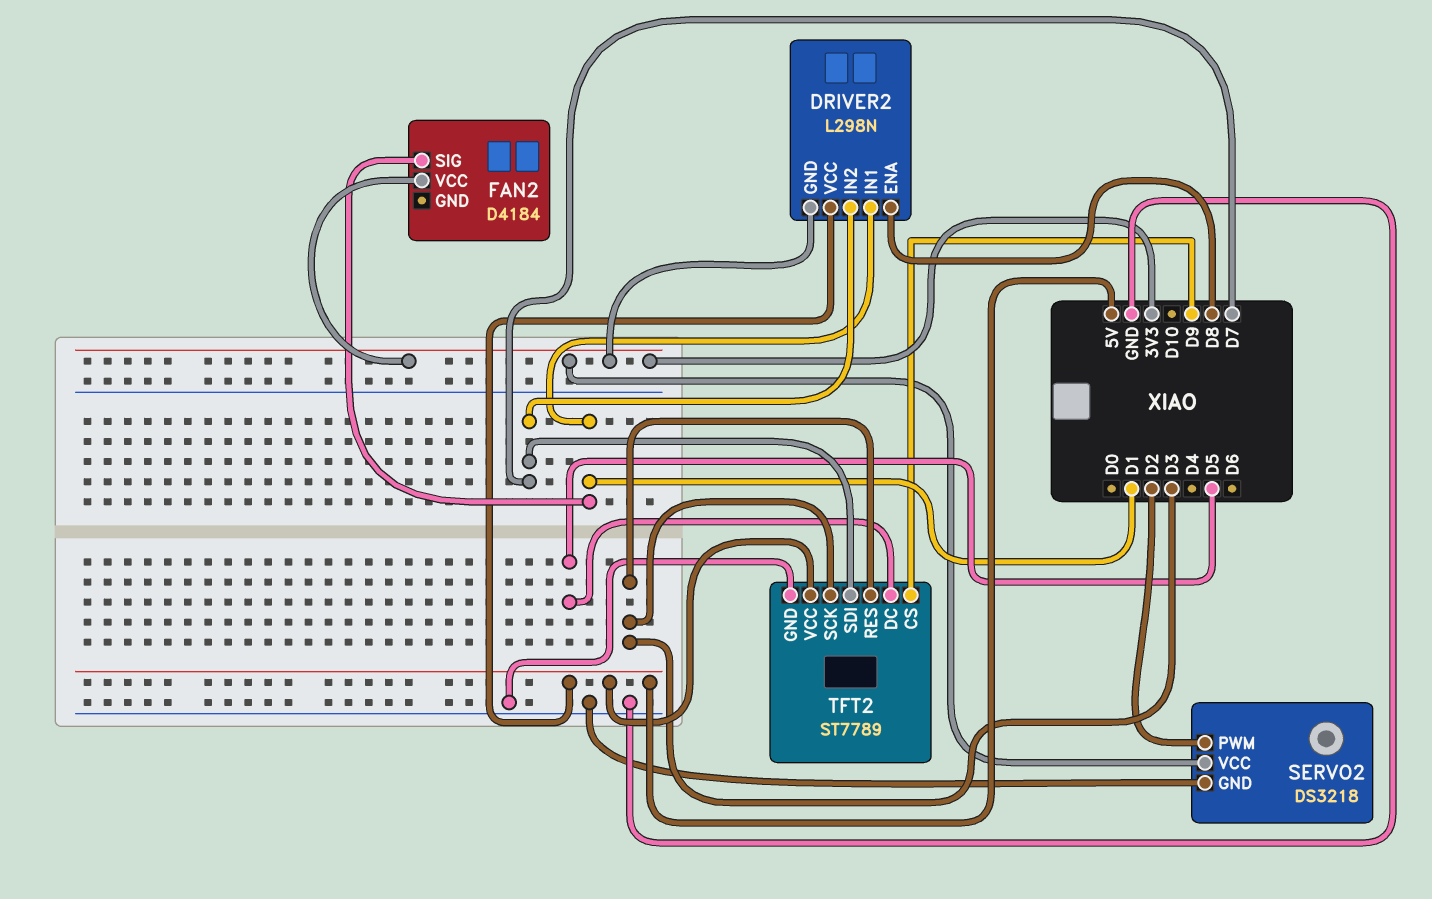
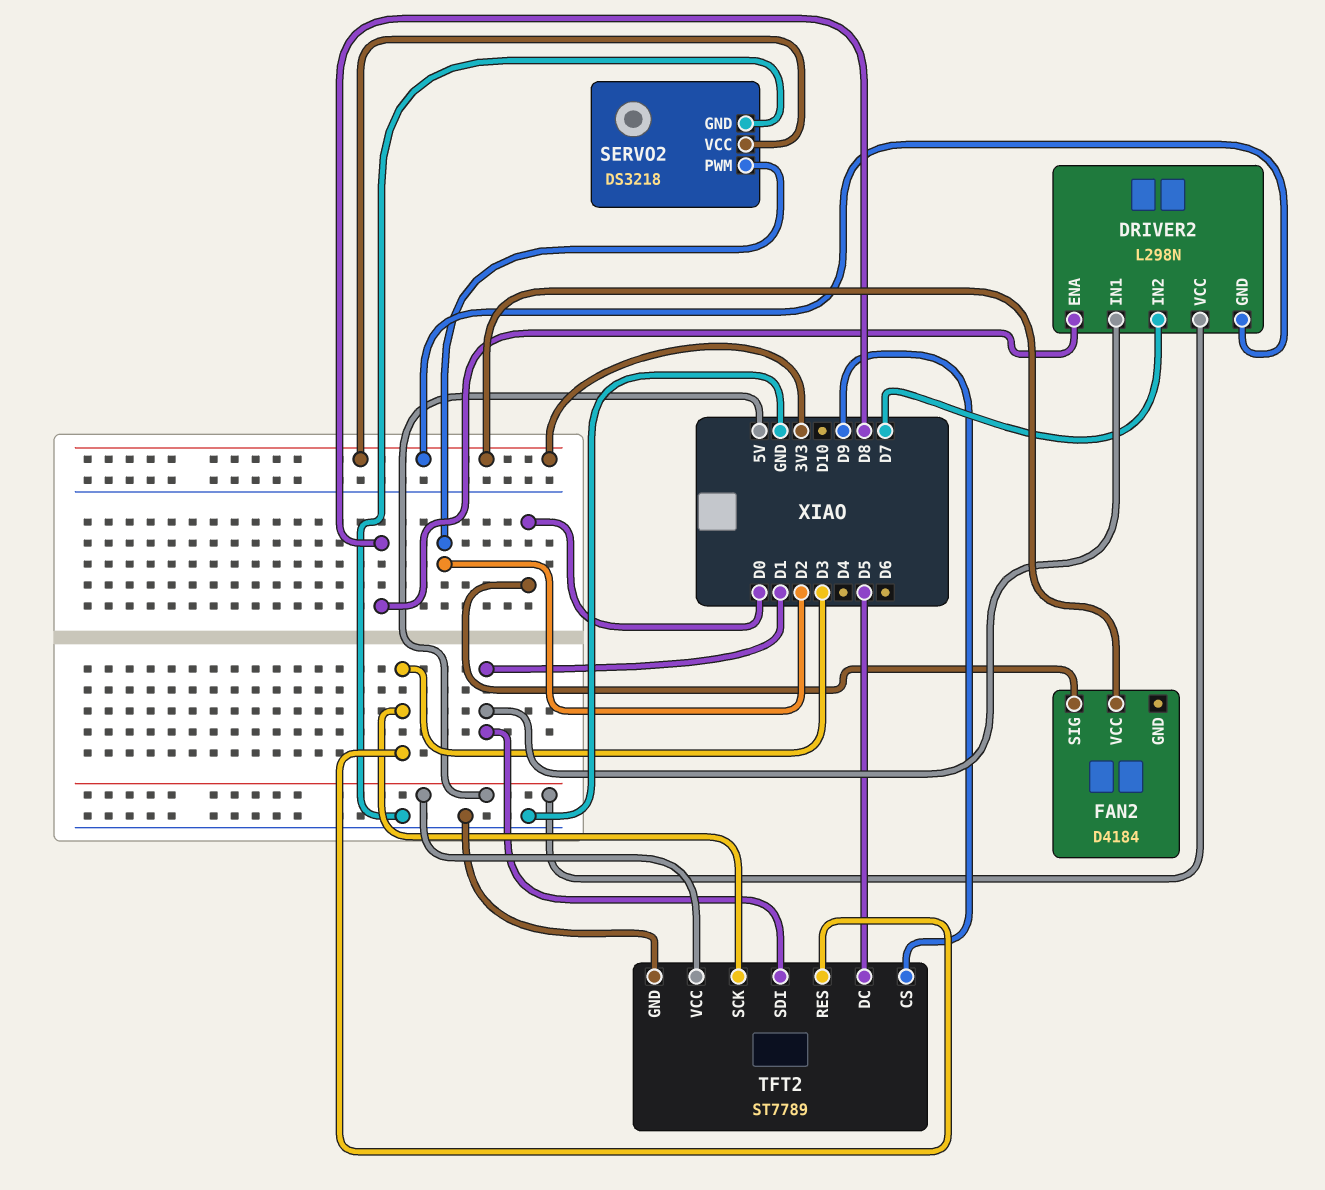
FAN2 pin SIG: D1 -> D0
TFT2 pin SDI: D7 -> D1

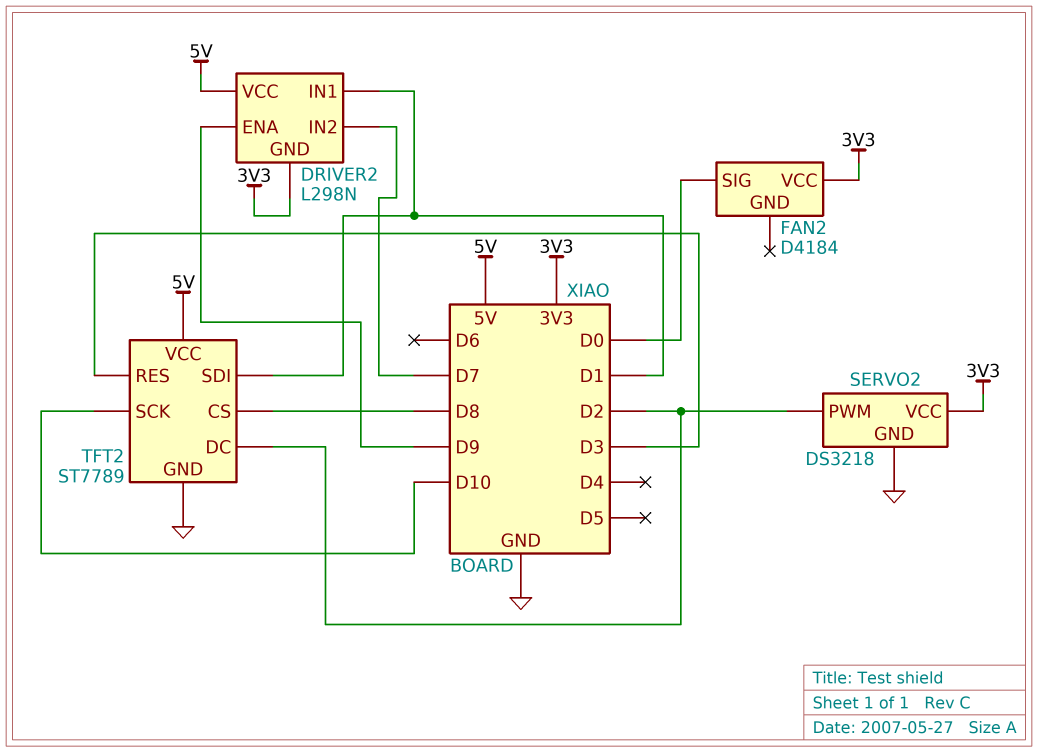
DRIVER2 pin ENA: D8 -> D9
TFT2 pin CS: D9 -> D8
TFT2 pin DC: D5 -> D2
TFT2 pin SCK: D3 -> D10

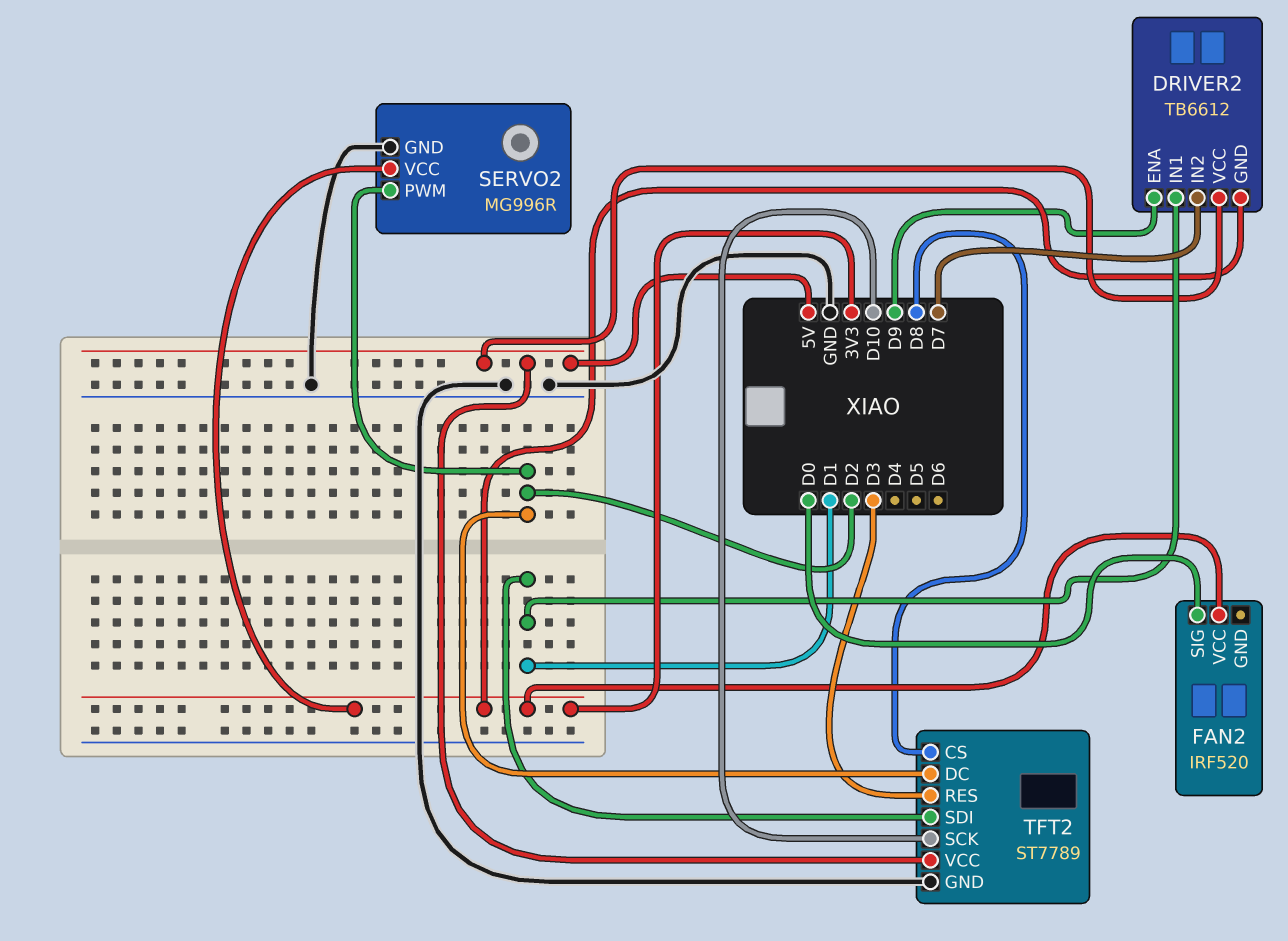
DRIVER2: L298N -> TB6612
FAN2: D4184 -> IRF520
SERVO2: DS3218 -> MG996R

